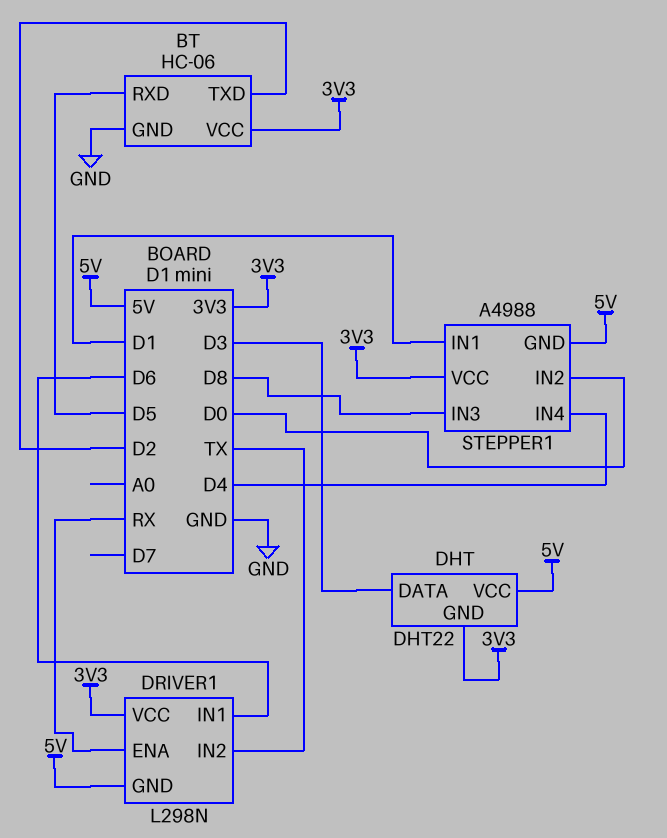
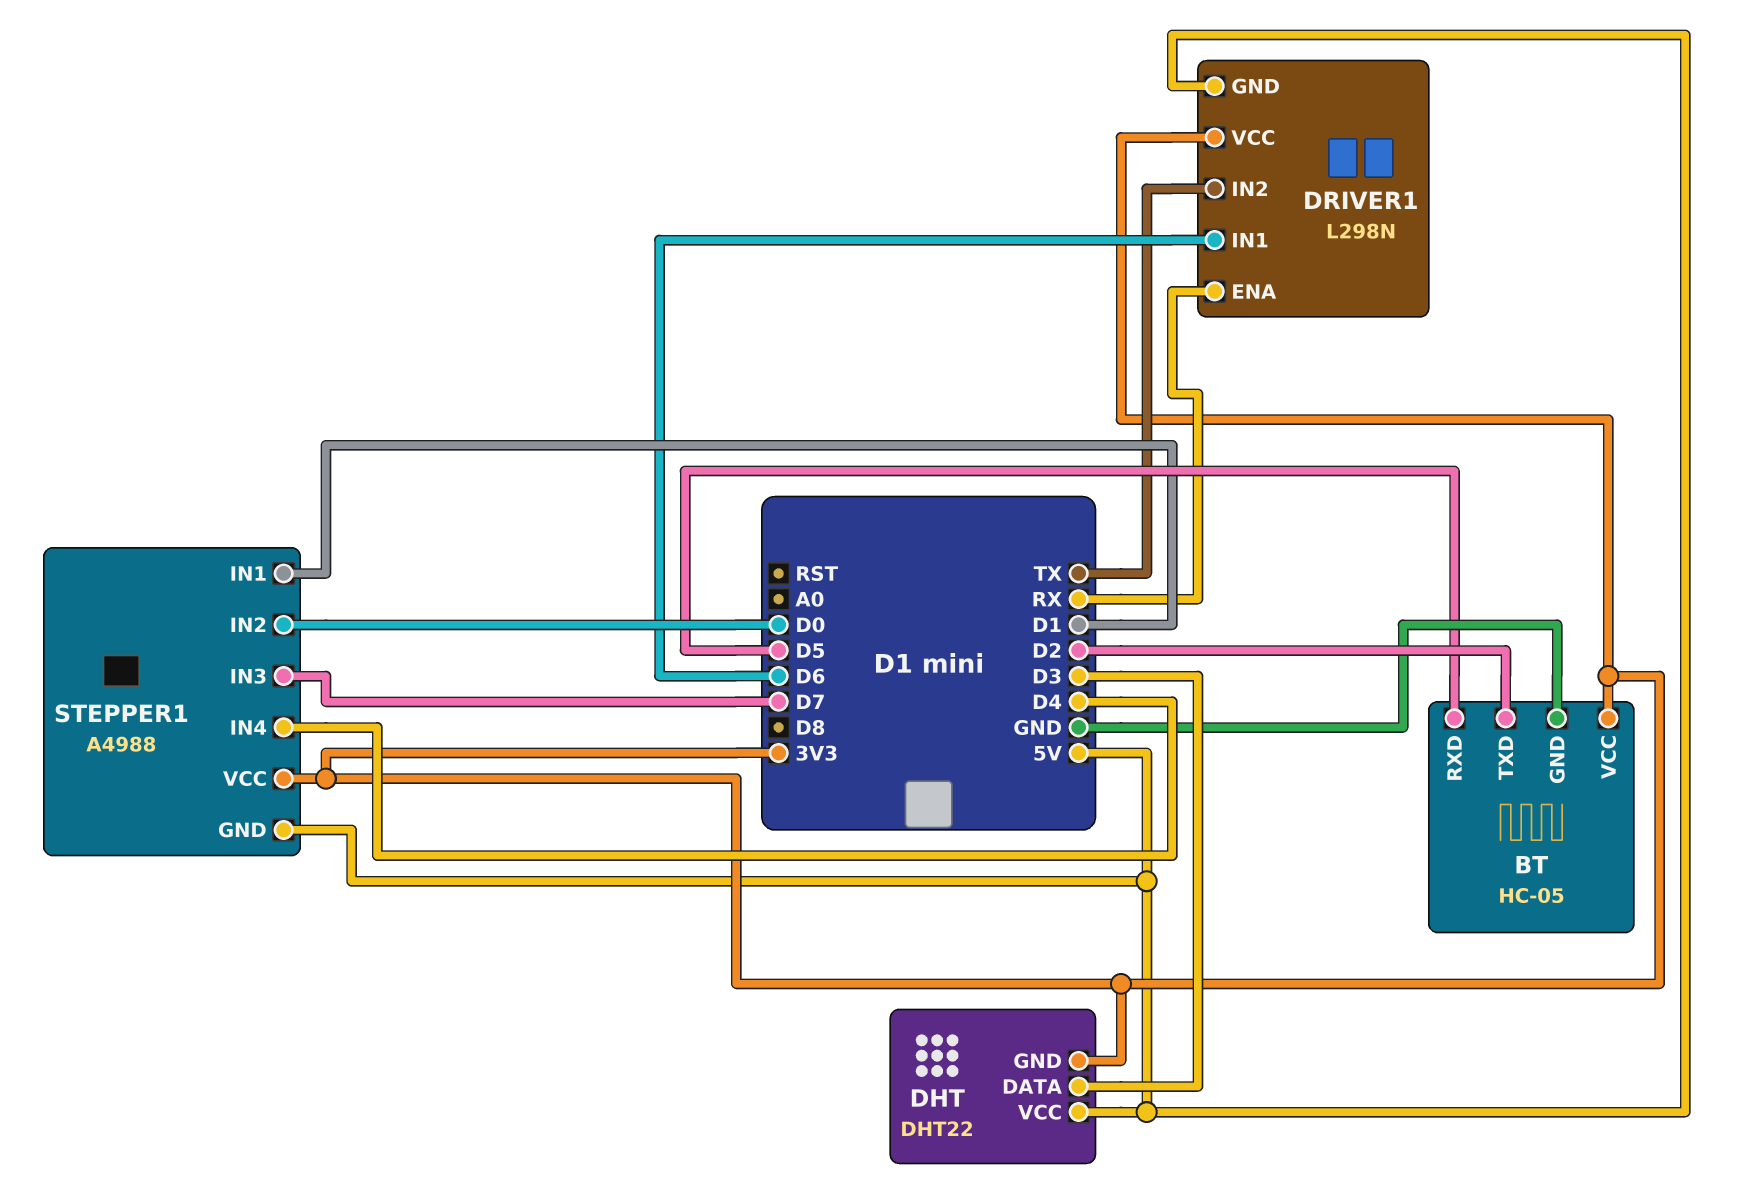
BT: HC-06 -> HC-05
STEPPER1 pin IN3: D8 -> D7

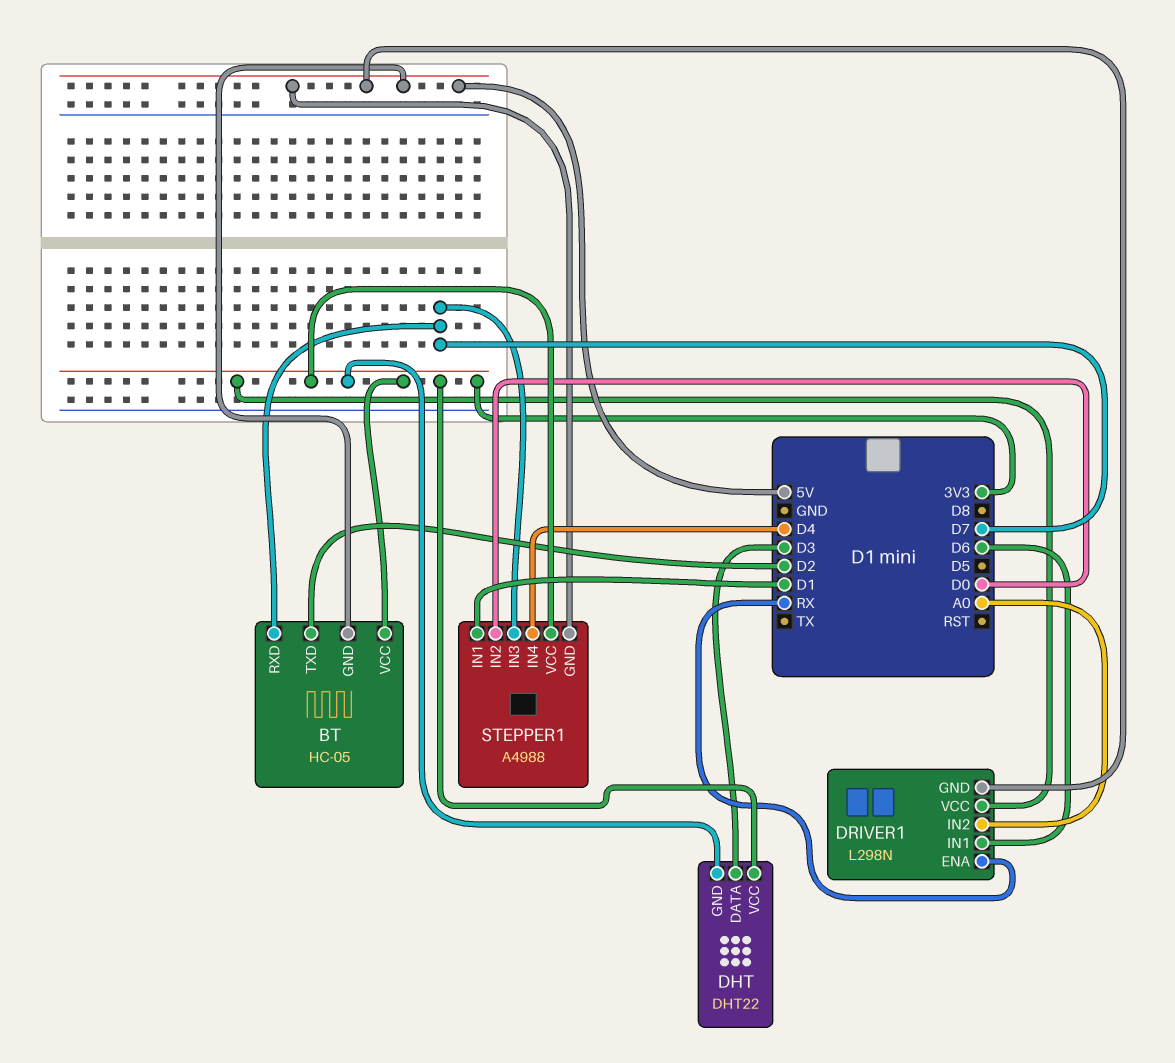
BT pin GND: GND -> 5V
BT pin RXD: D5 -> D7
DHT pin VCC: 5V -> 3V3
DRIVER1 pin IN2: TX -> A0

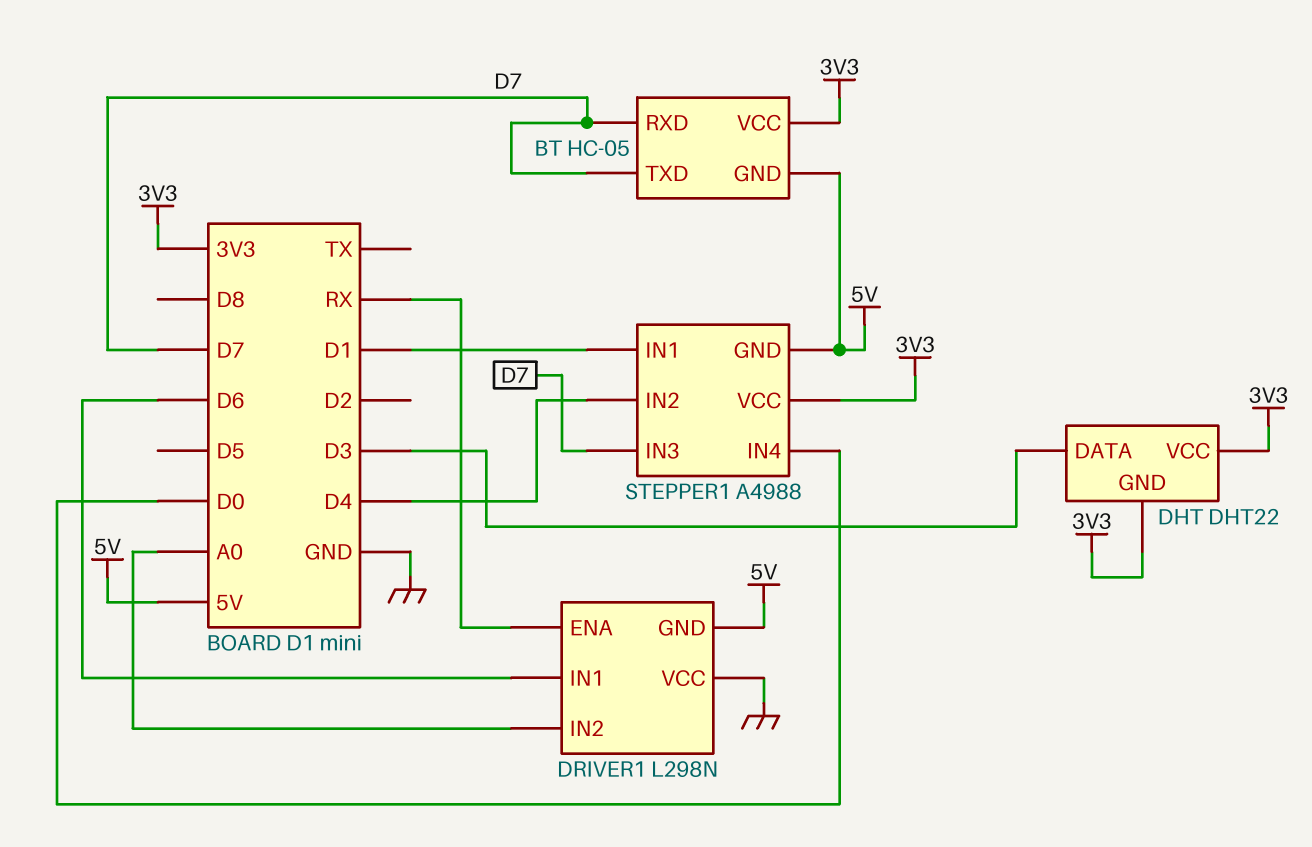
BT pin TXD: D2 -> D7
DRIVER1 pin VCC: 3V3 -> GND
STEPPER1 pin IN2: D0 -> D4
STEPPER1 pin IN4: D4 -> D0

